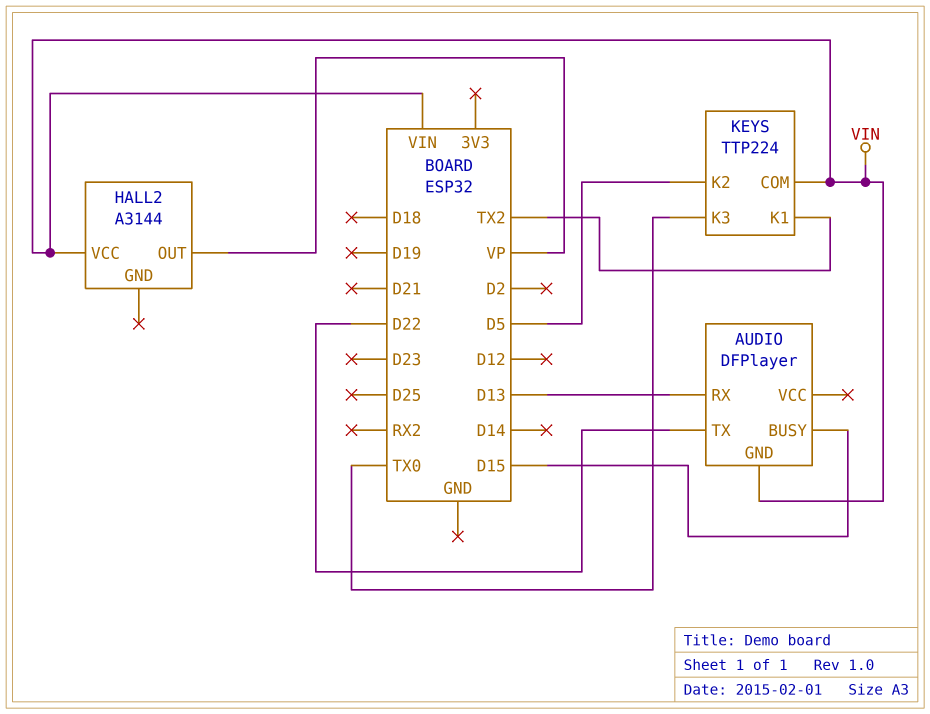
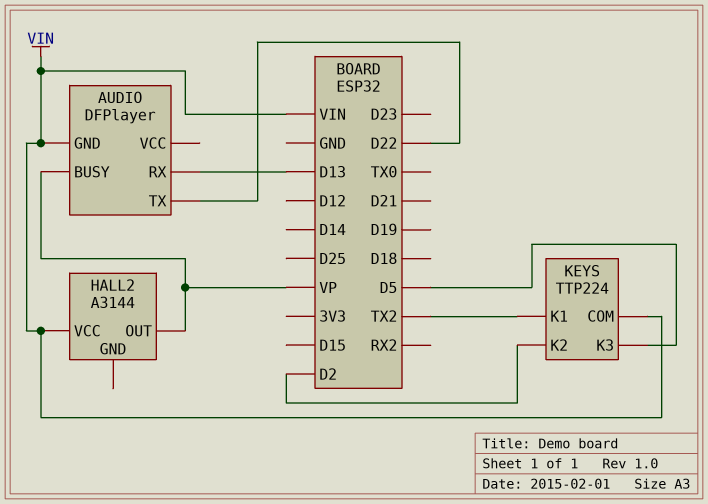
AUDIO pin BUSY: D15 -> VP
KEYS pin K2: D5 -> D2
KEYS pin K3: TX0 -> D5

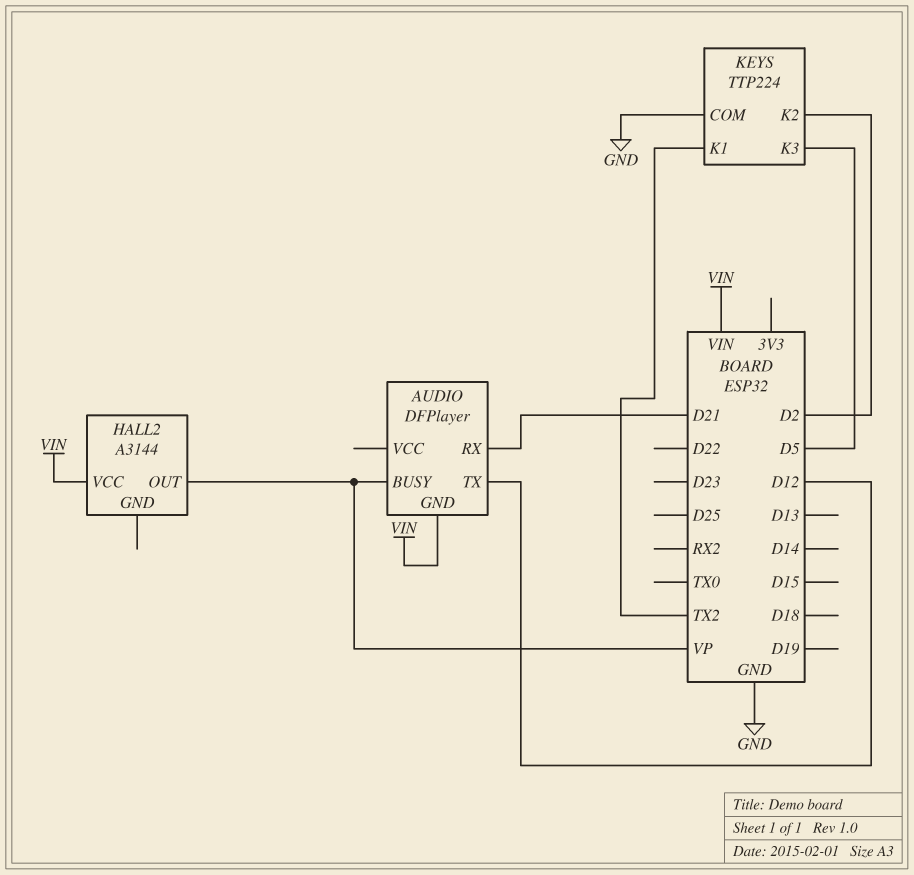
AUDIO pin RX: D13 -> D21
AUDIO pin TX: D22 -> D12
KEYS pin COM: VIN -> GND

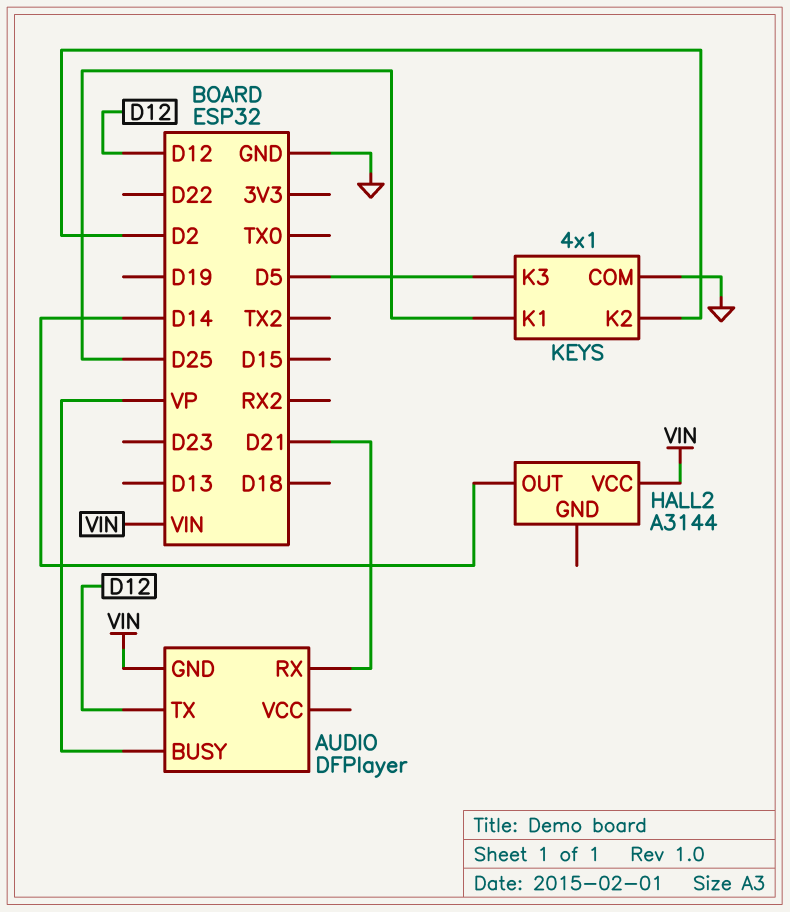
HALL2 pin OUT: VP -> D14
KEYS: TTP224 -> 4x1
KEYS pin K1: TX2 -> D25

